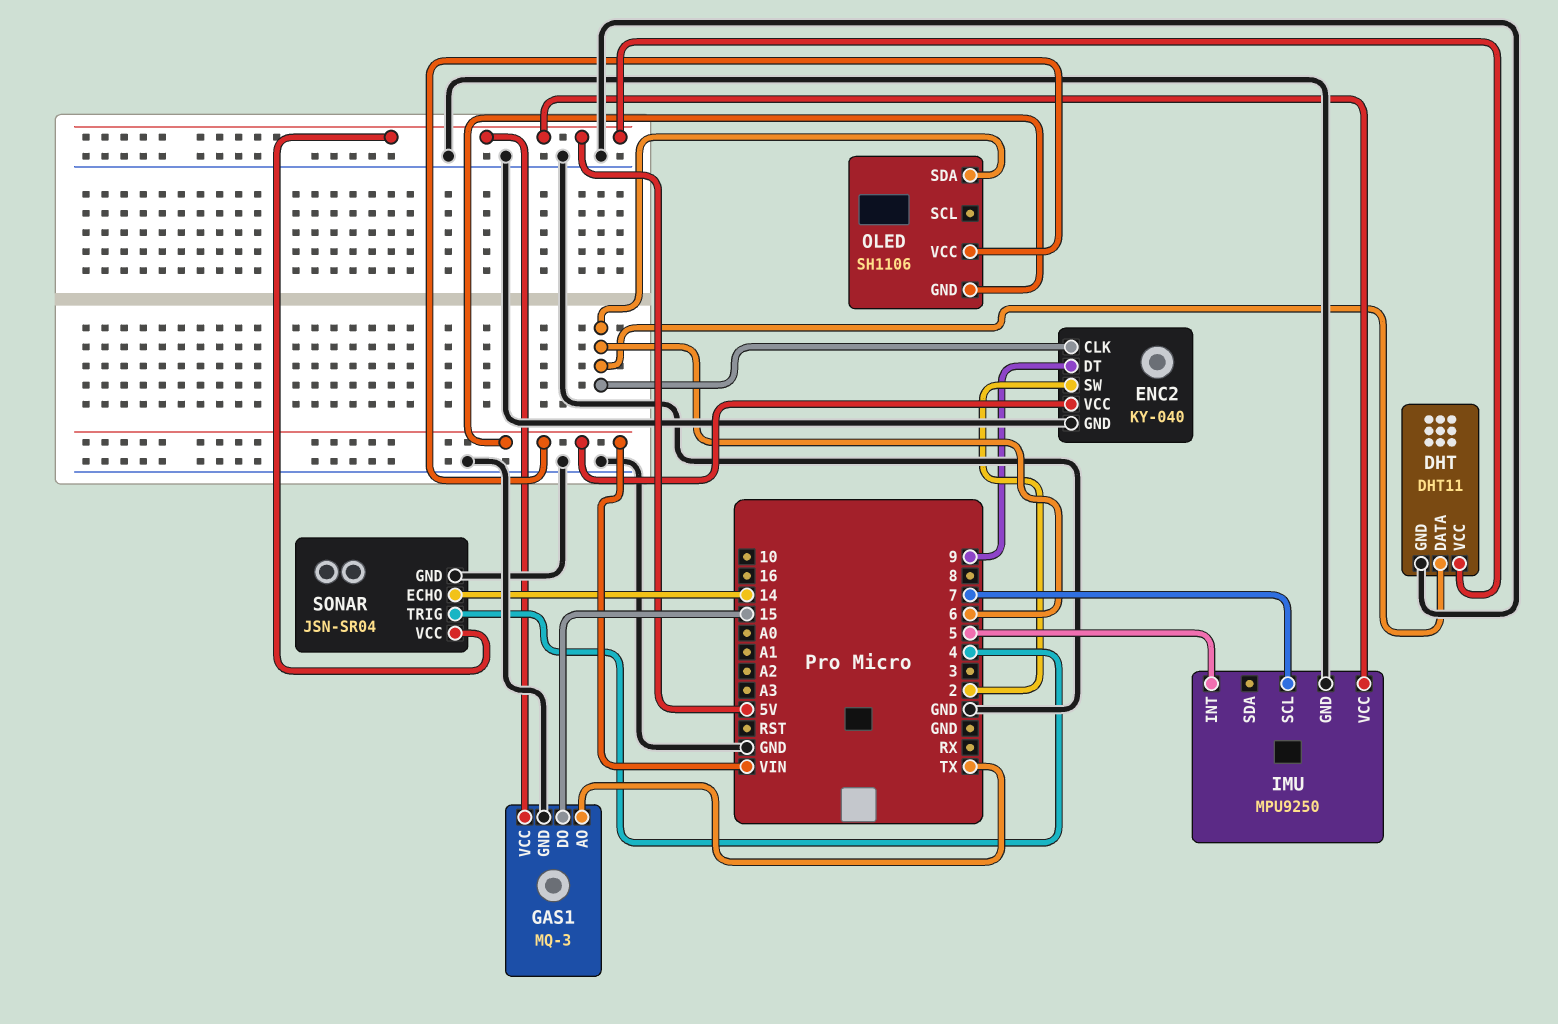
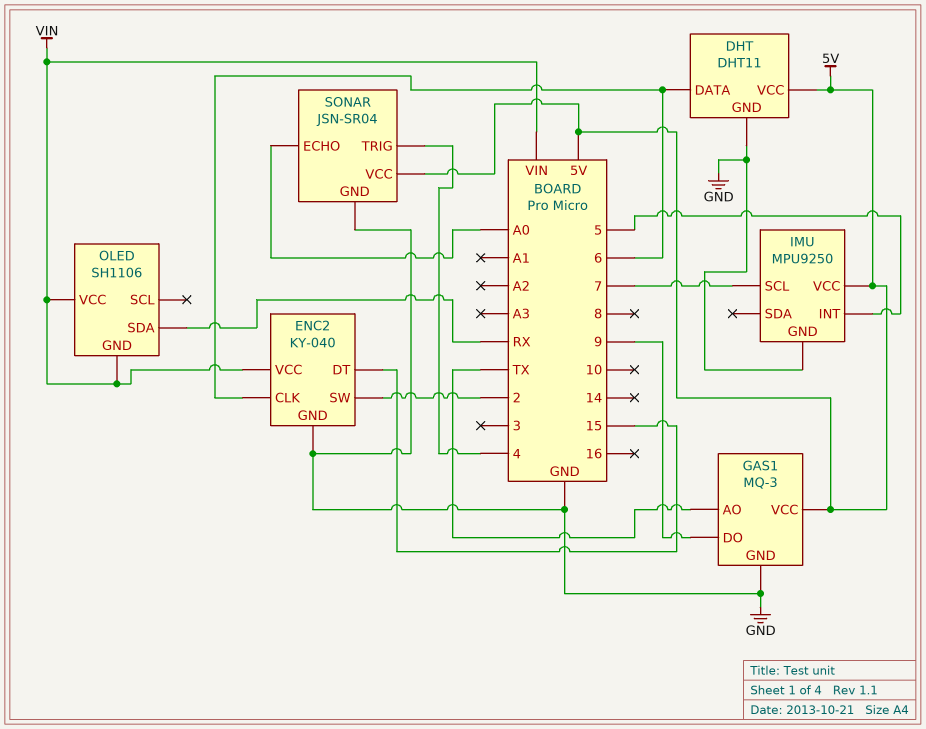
ENC2 pin DT: 9 -> 15
GAS1 pin DO: 15 -> 9
OLED pin SDA: 6 -> RX
SONAR pin ECHO: 14 -> A0

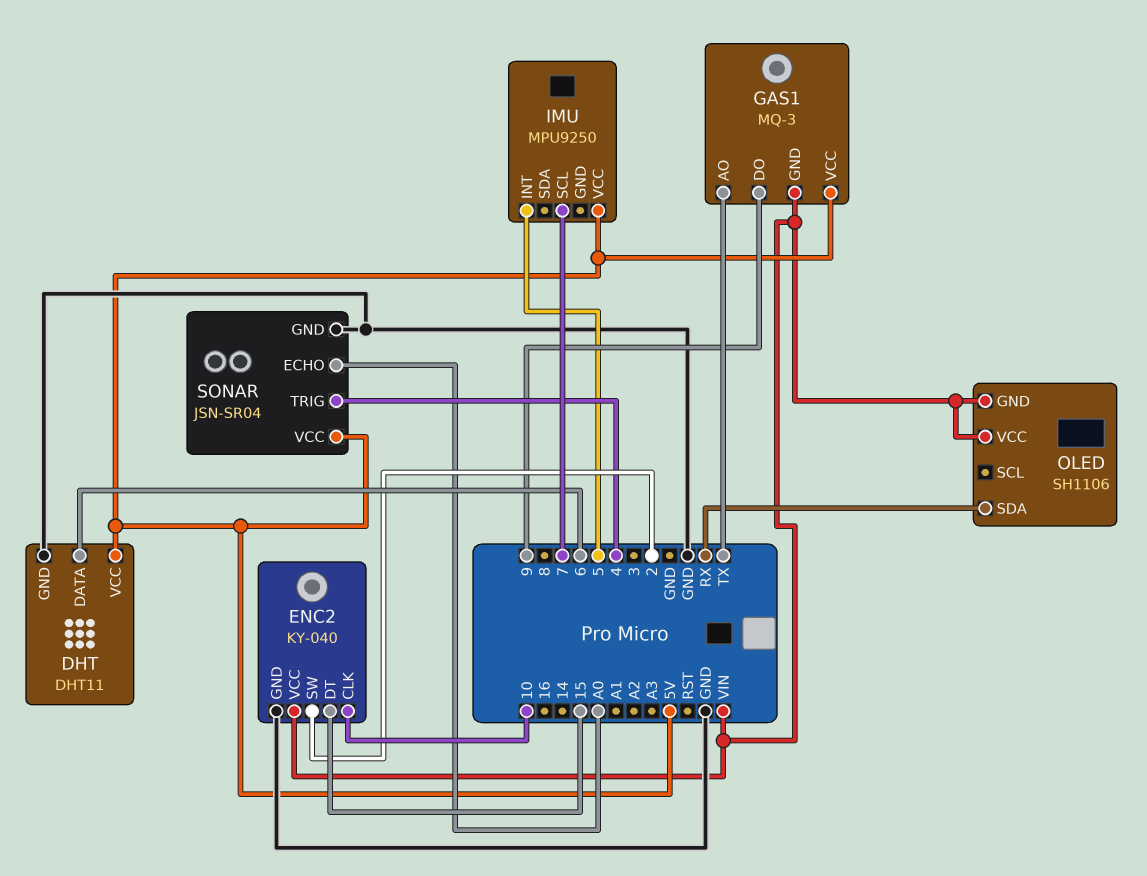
ENC2 pin CLK: 6 -> 10
GAS1 pin GND: GND -> VIN
IMU pin GND: GND -> none

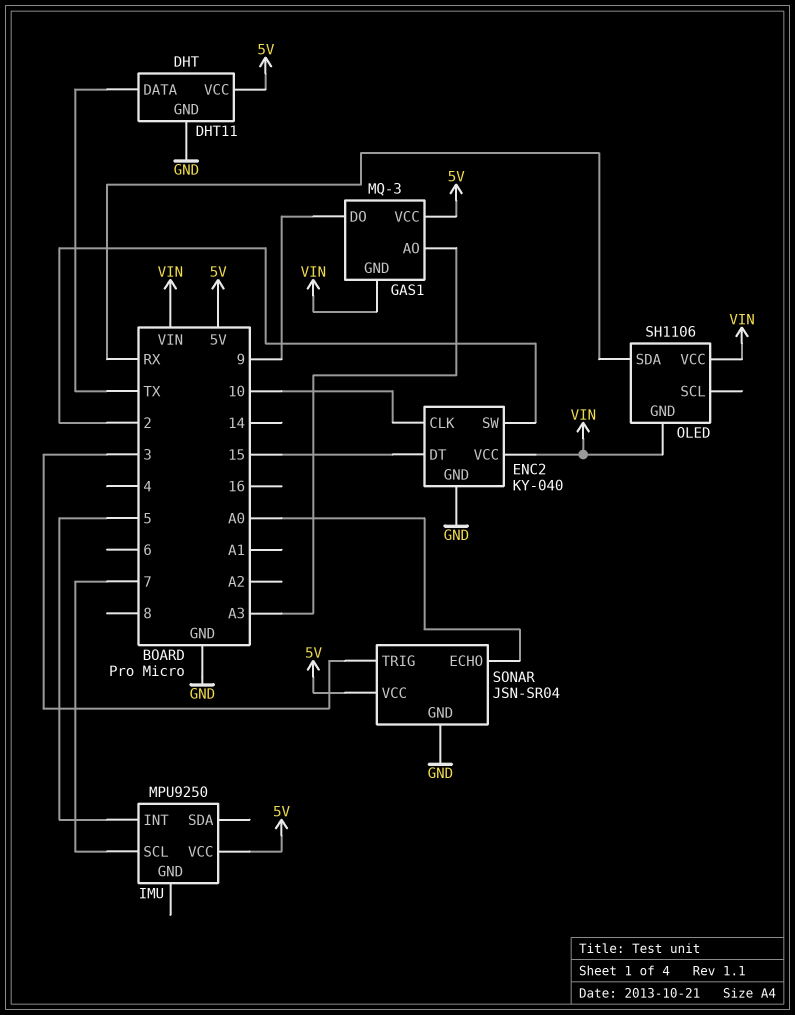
DHT pin DATA: 6 -> TX
GAS1 pin AO: TX -> A3
SONAR pin TRIG: 4 -> 3

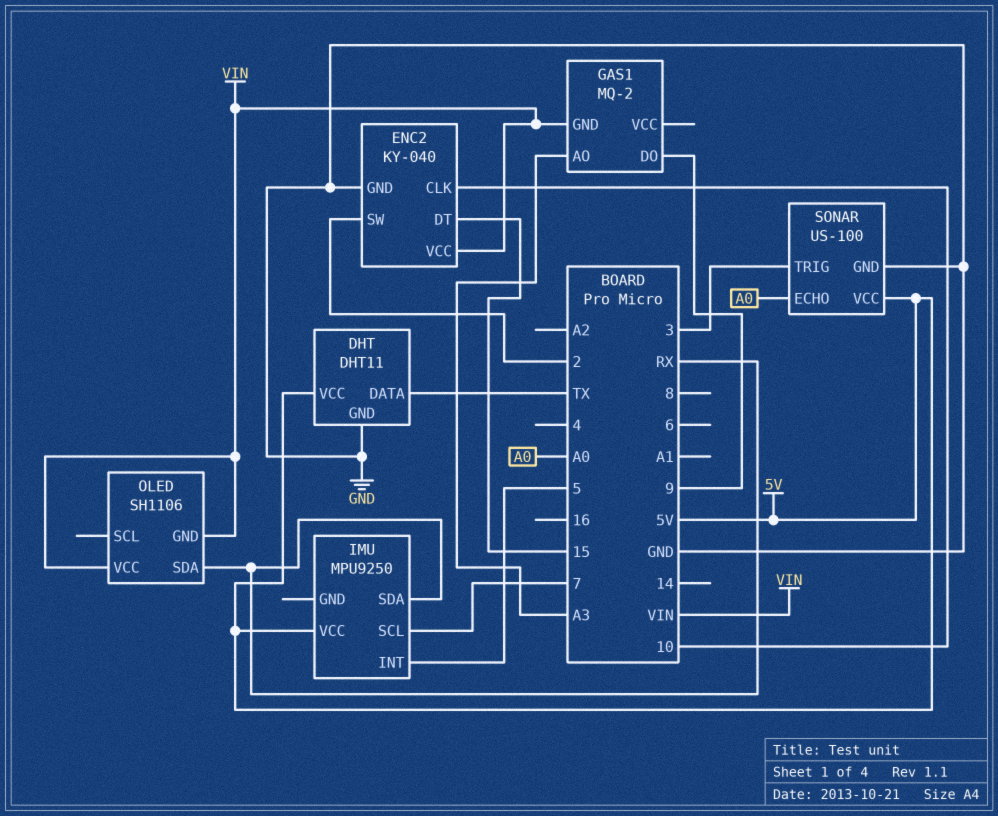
GAS1: MQ-3 -> MQ-2
GAS1 pin VCC: 5V -> none
IMU pin SDA: none -> RX
SONAR: JSN-SR04 -> US-100

